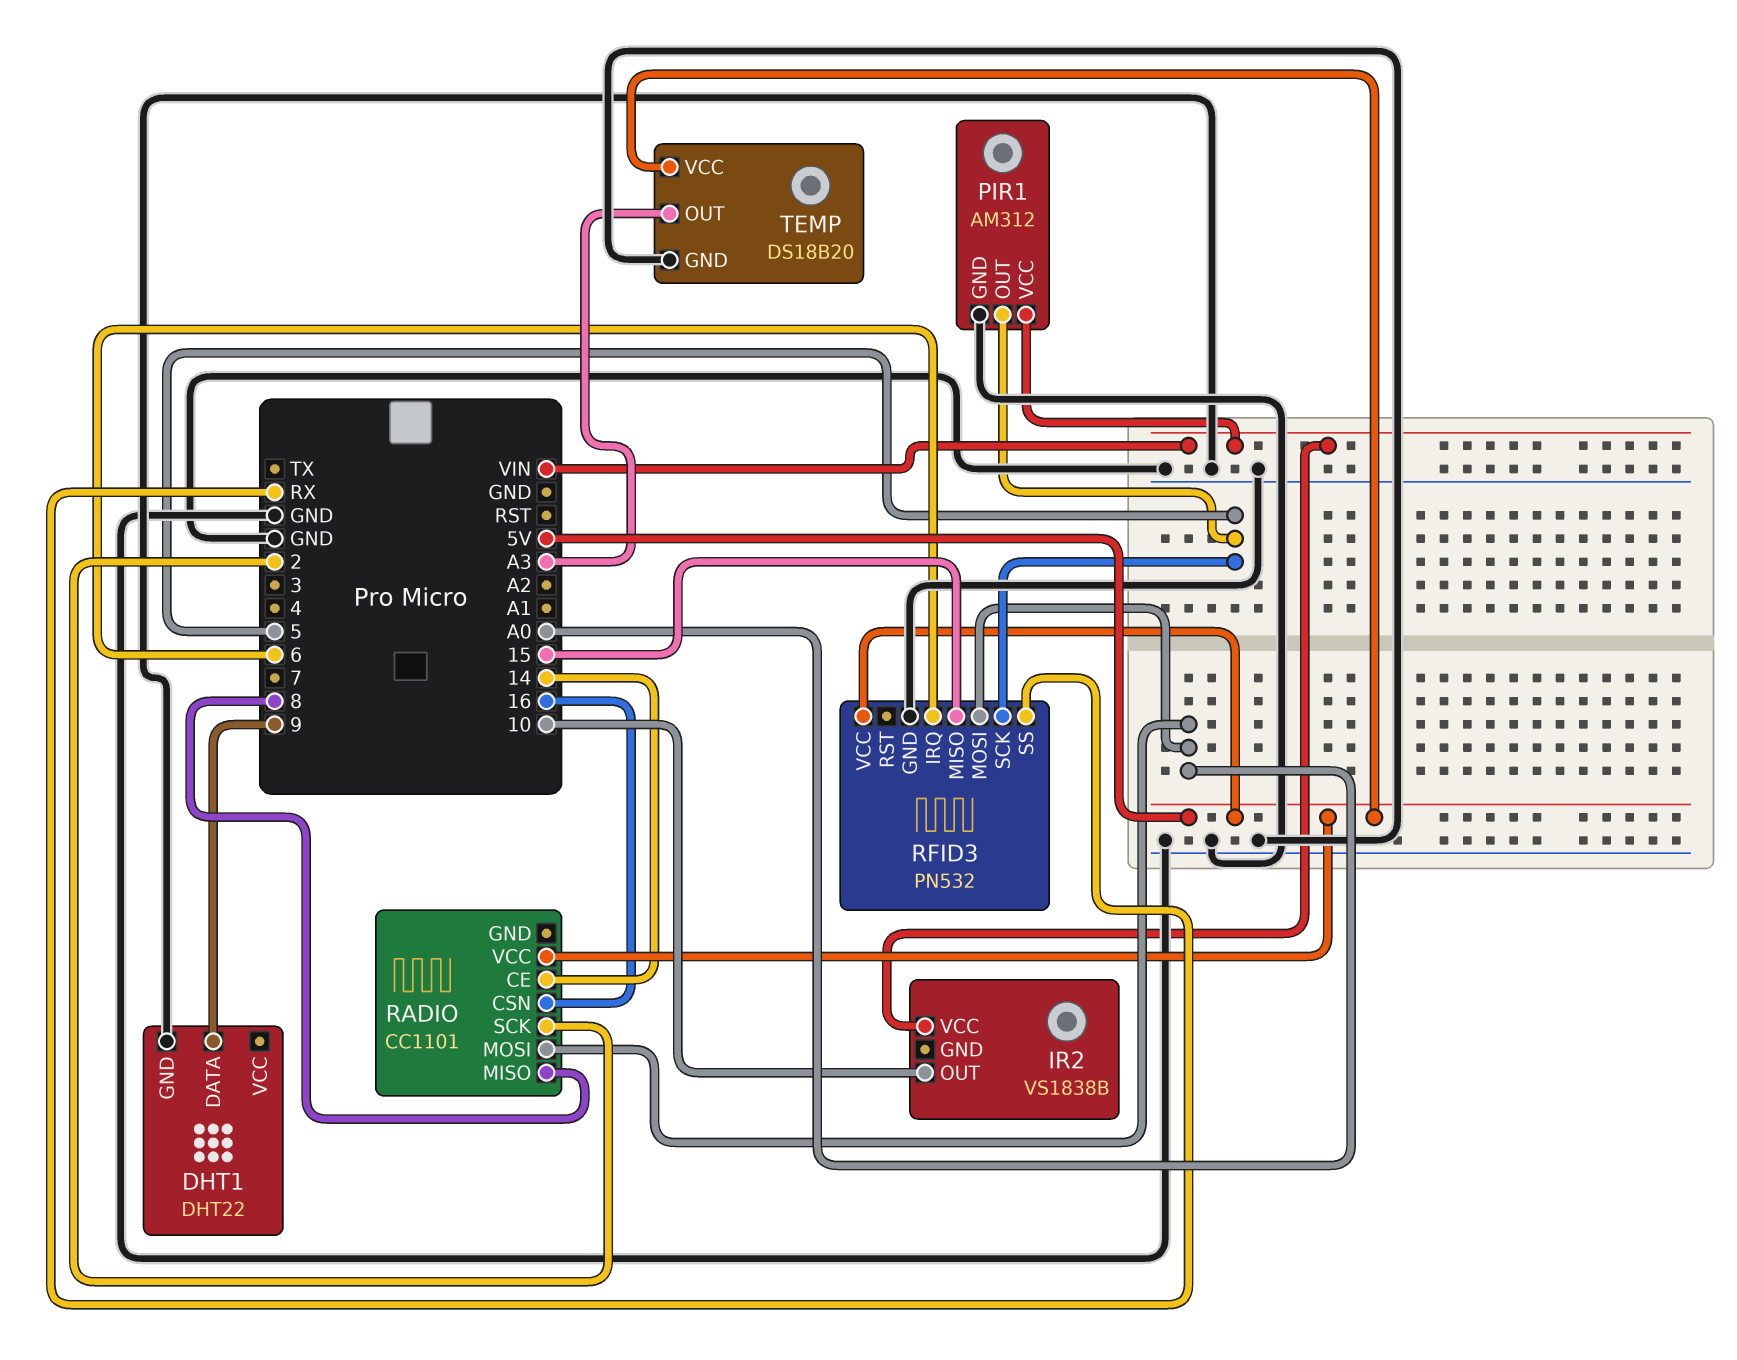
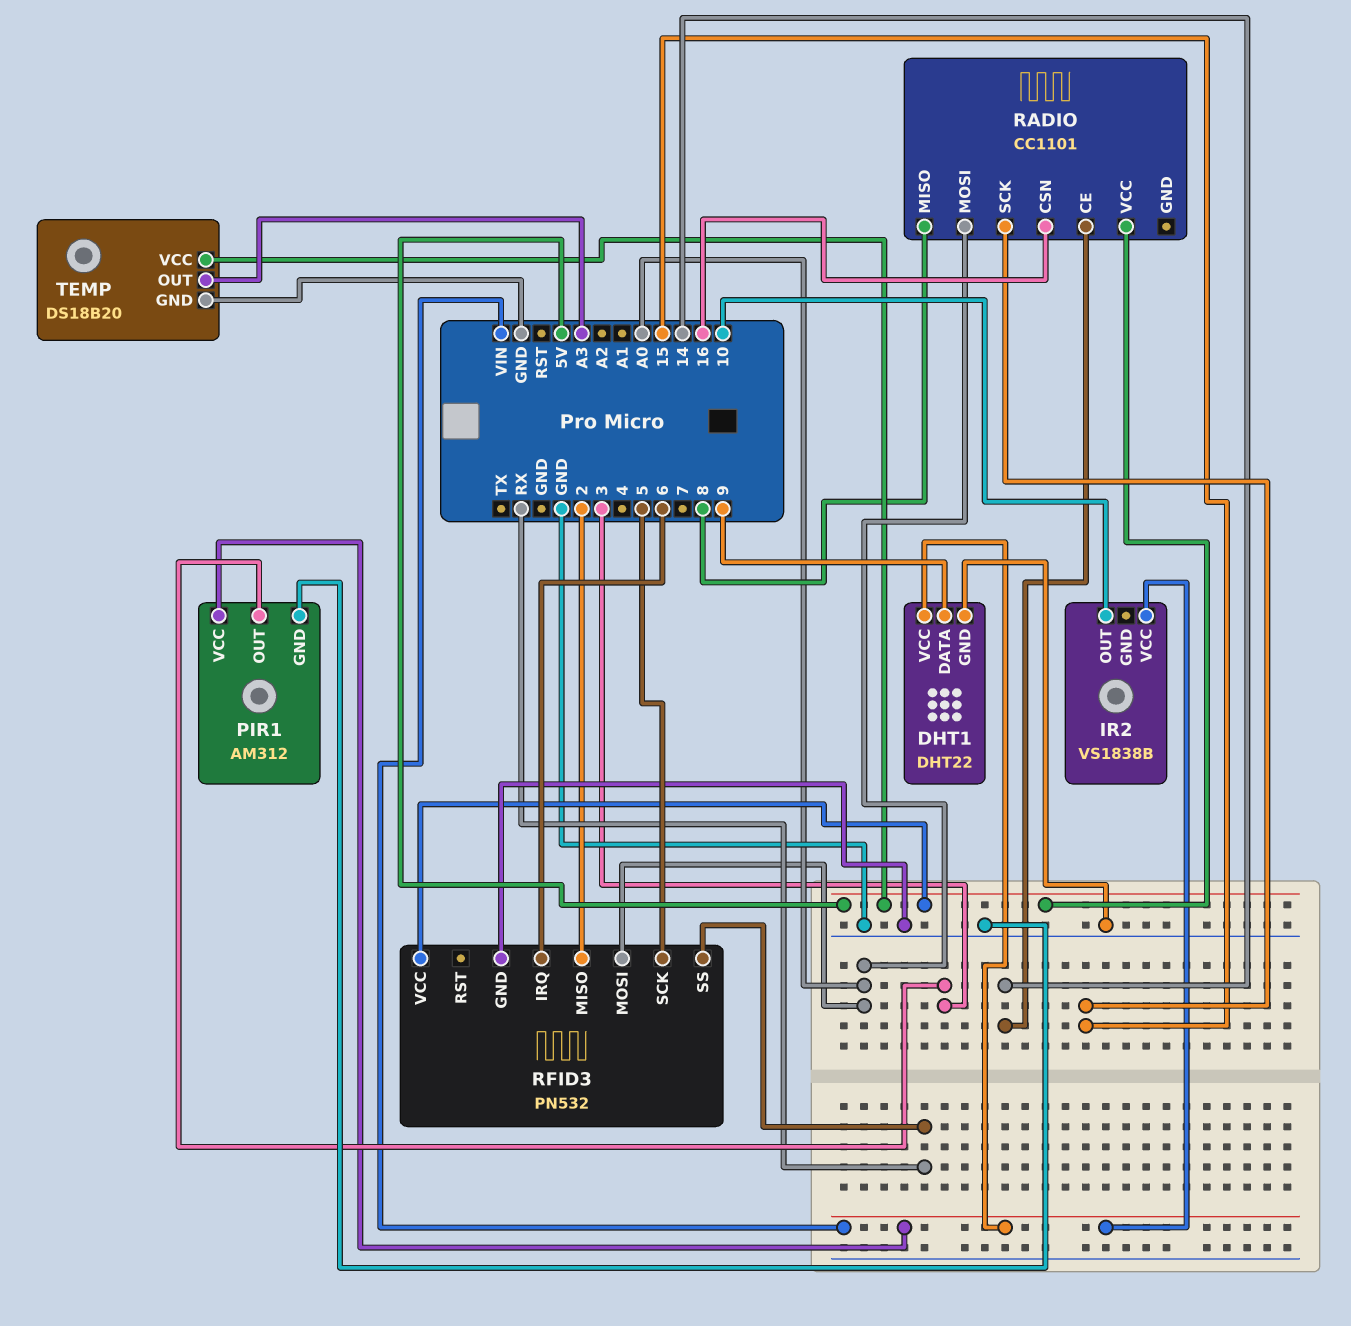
DHT1 pin VCC: none -> VIN
PIR1 pin OUT: 5 -> 3
RADIO pin SCK: 2 -> 15
RFID3 pin MISO: 15 -> 2

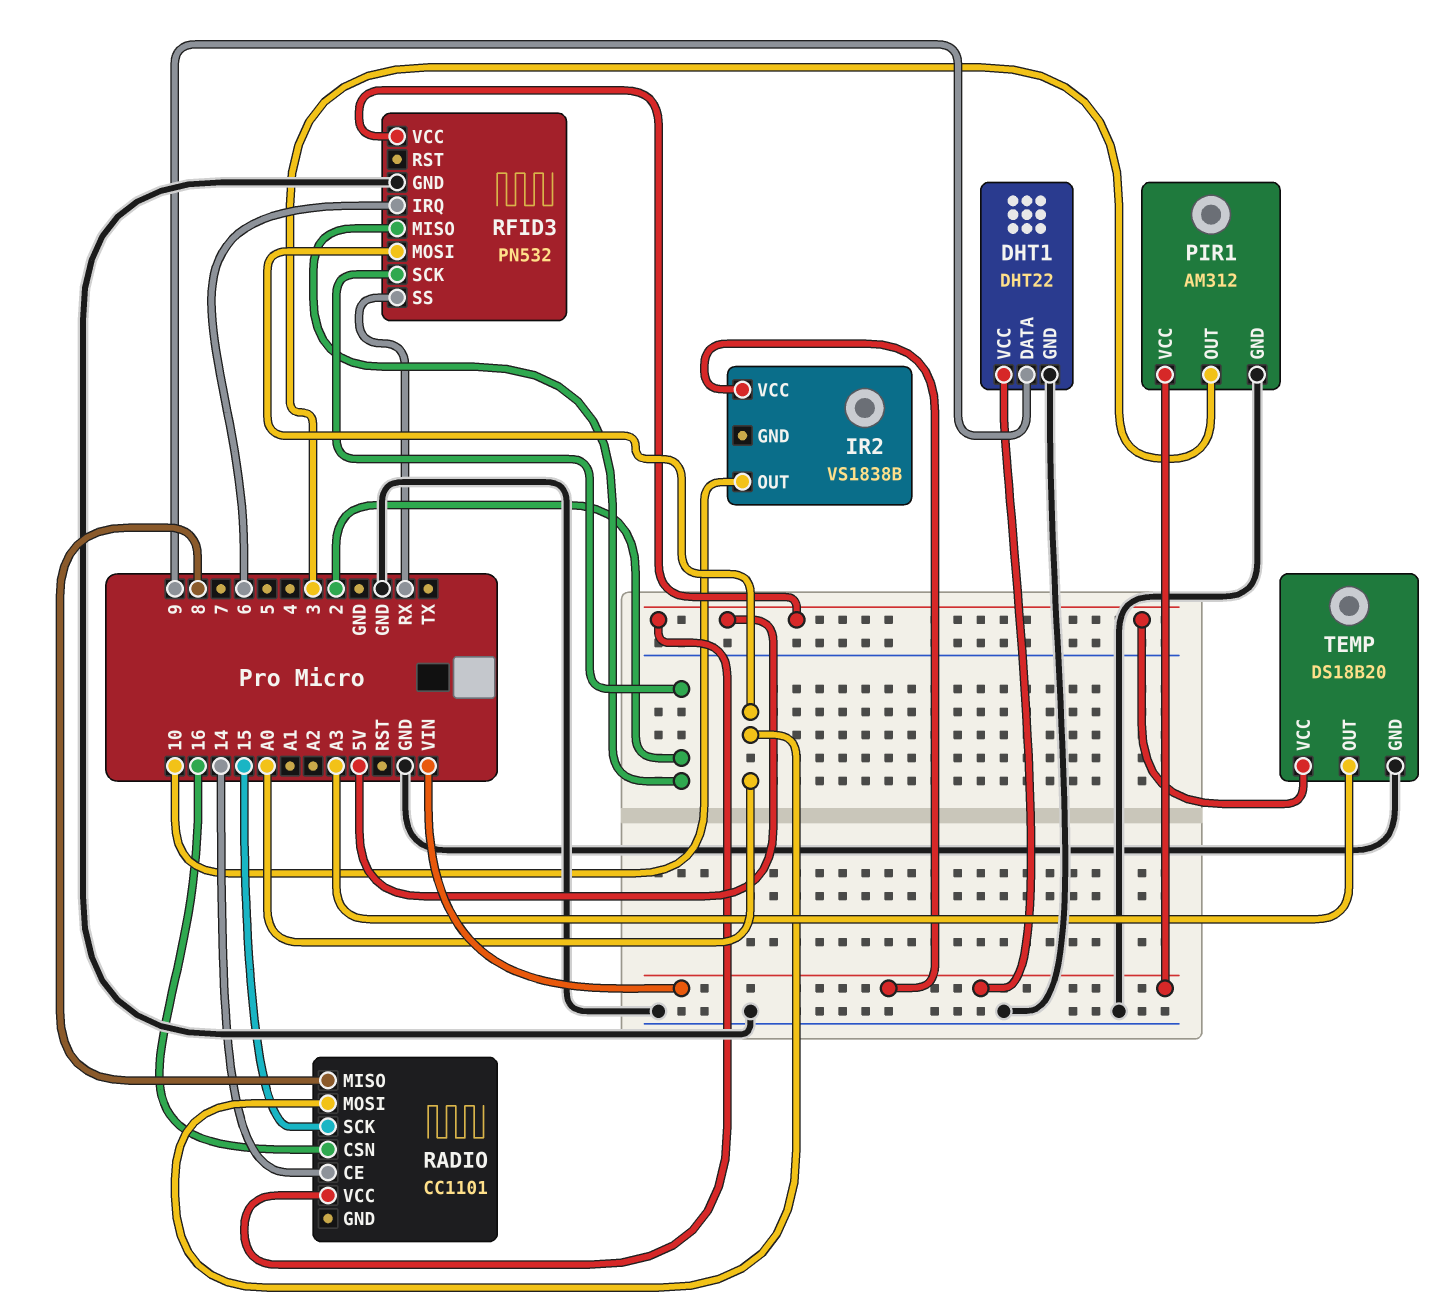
RFID3 pin SCK: 5 -> 2

